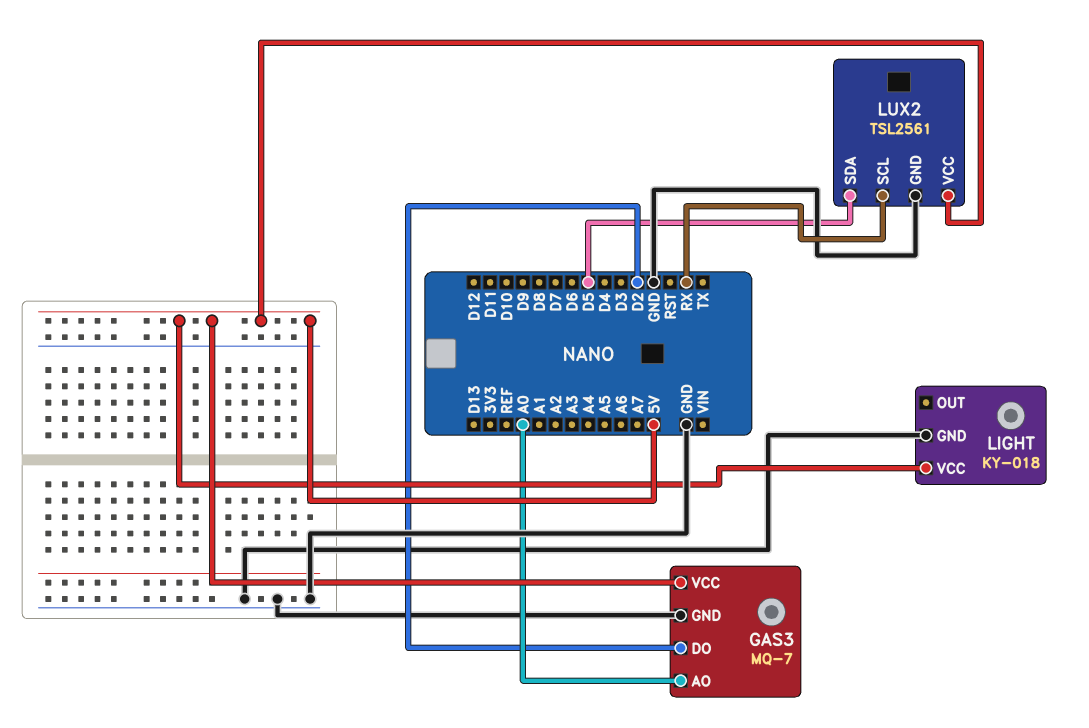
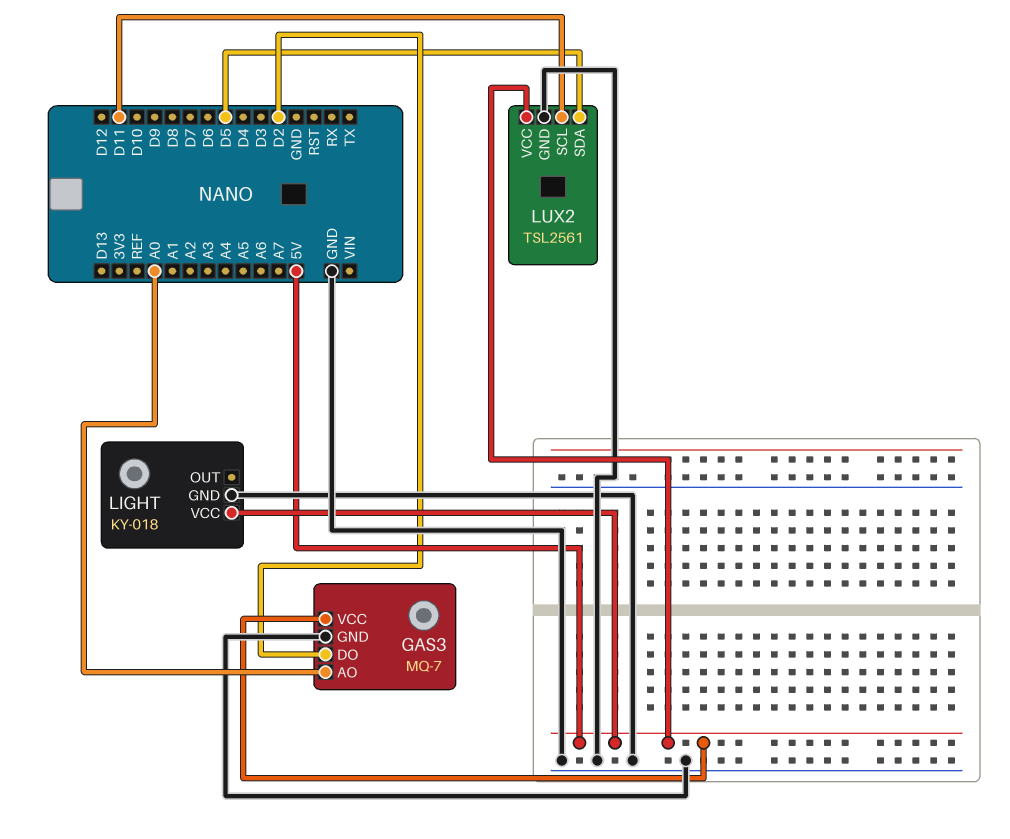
LUX2 pin SCL: RX -> D11

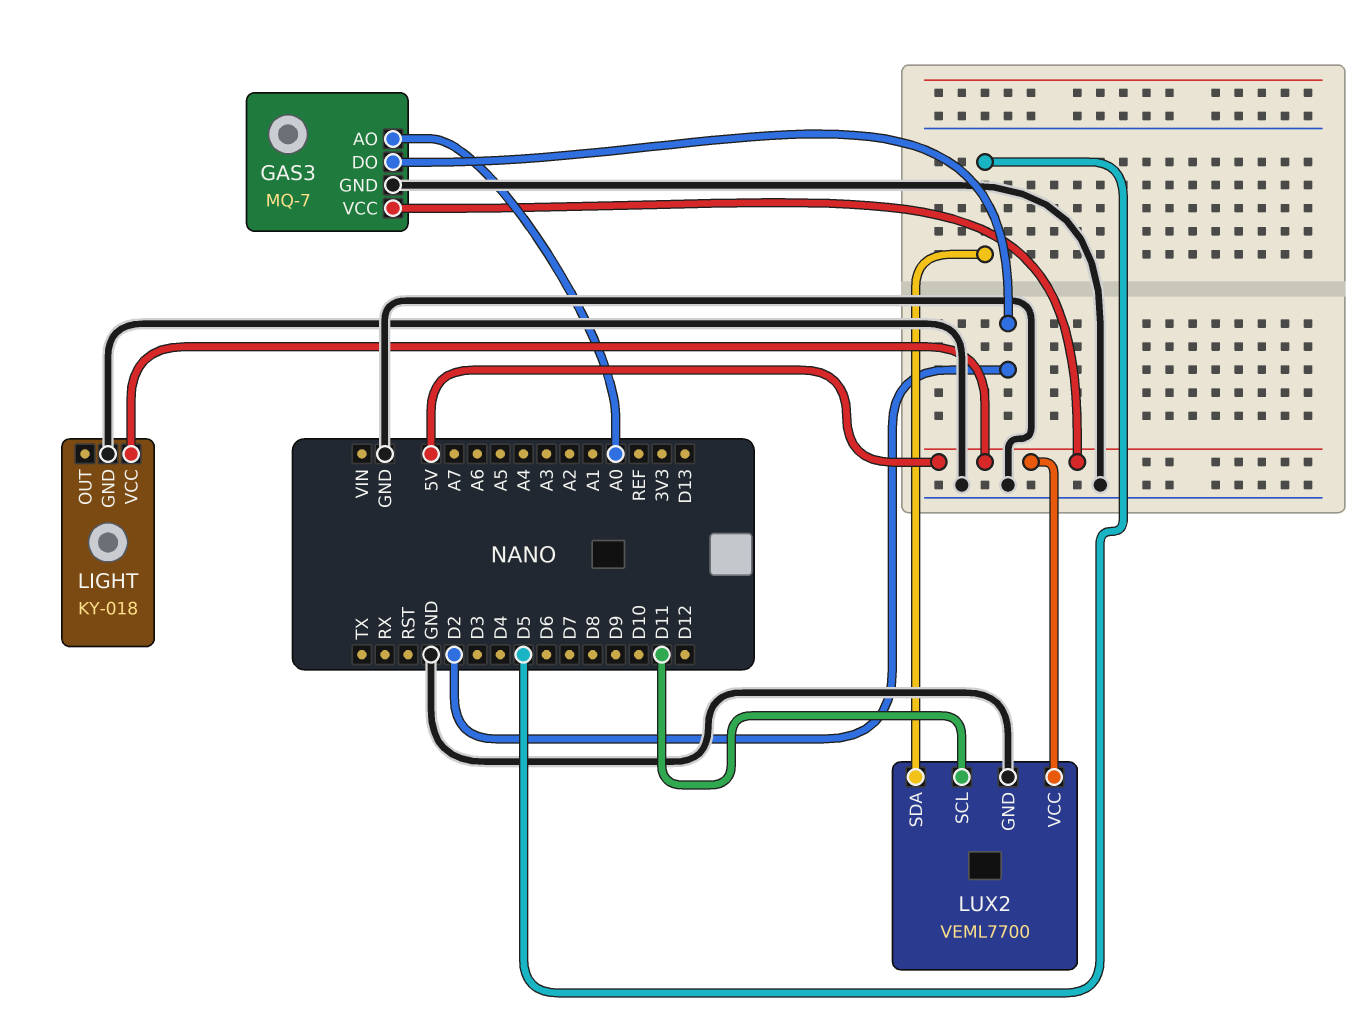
LUX2: TSL2561 -> VEML7700

